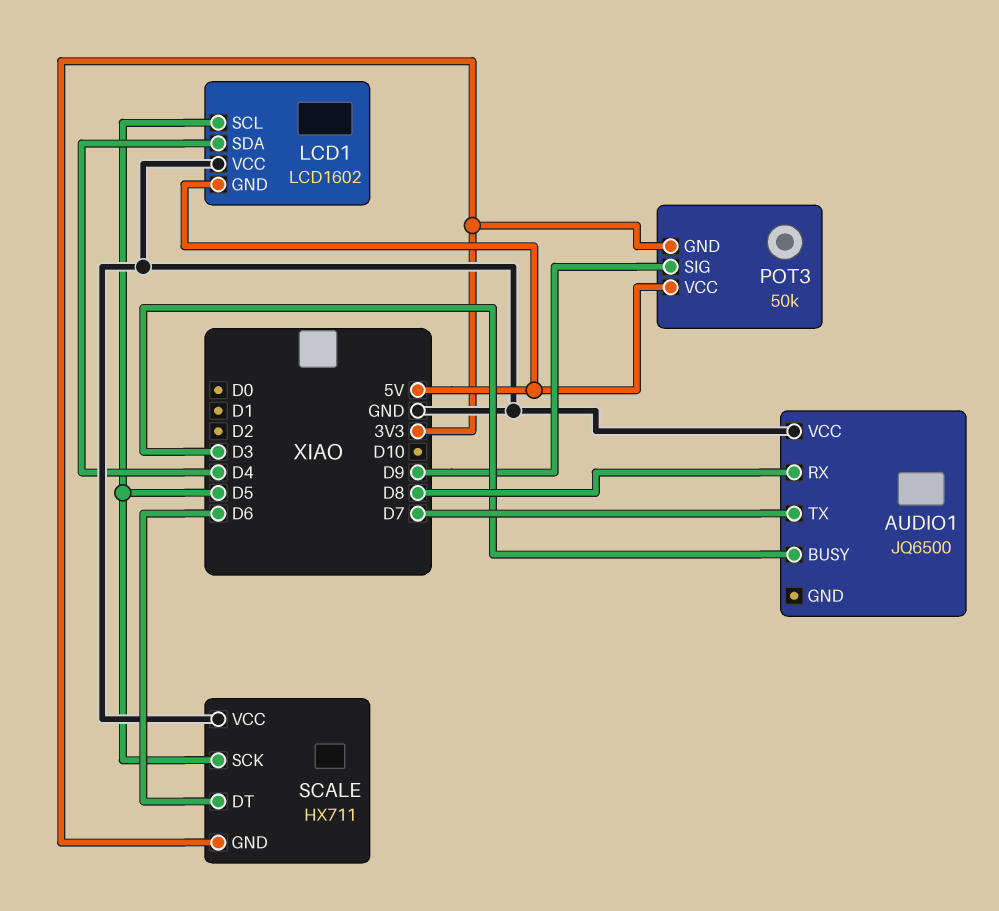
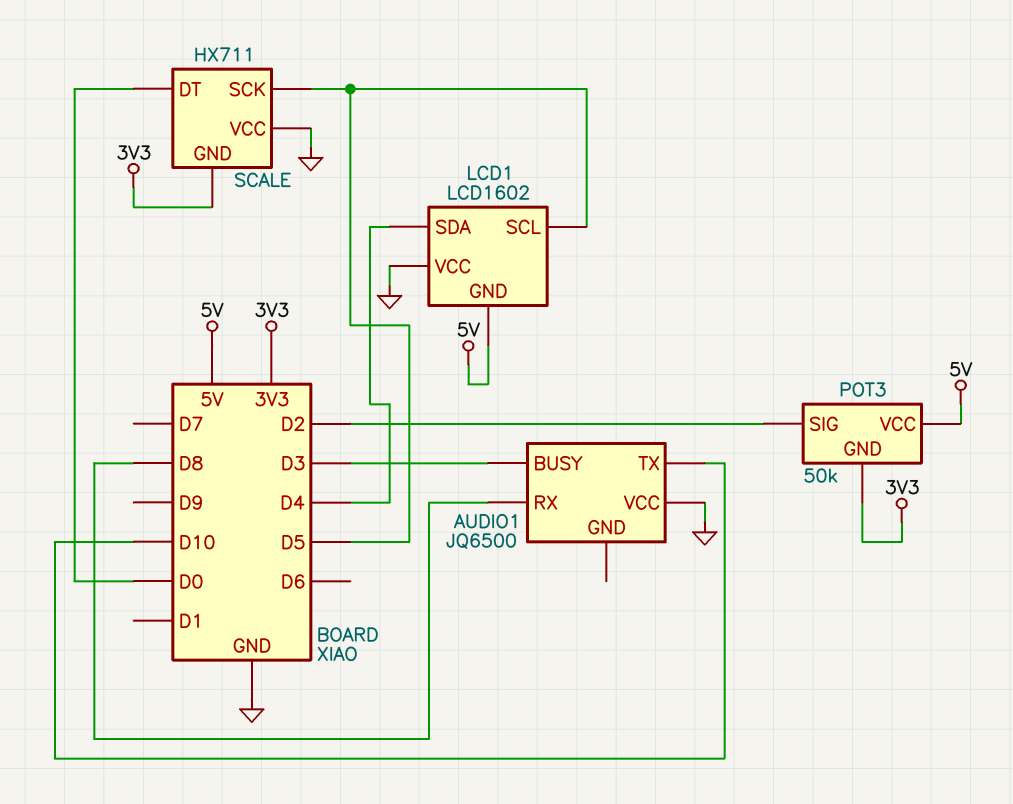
AUDIO1 pin TX: D7 -> D10
POT3 pin SIG: D9 -> D2
SCALE pin DT: D6 -> D0

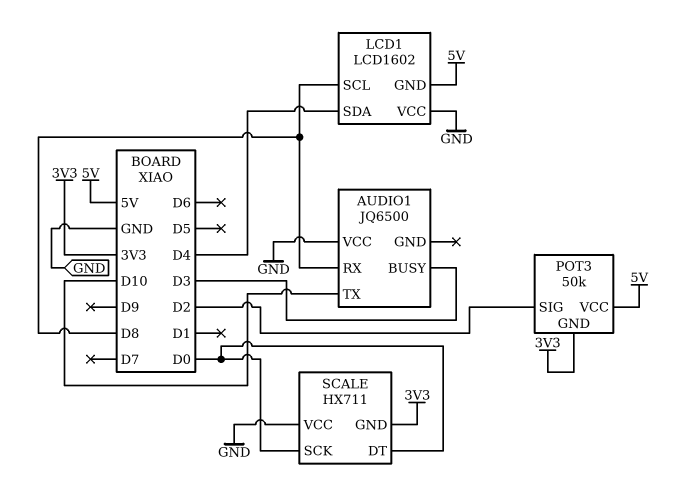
LCD1 pin SCL: D5 -> D8
SCALE pin SCK: D5 -> D0

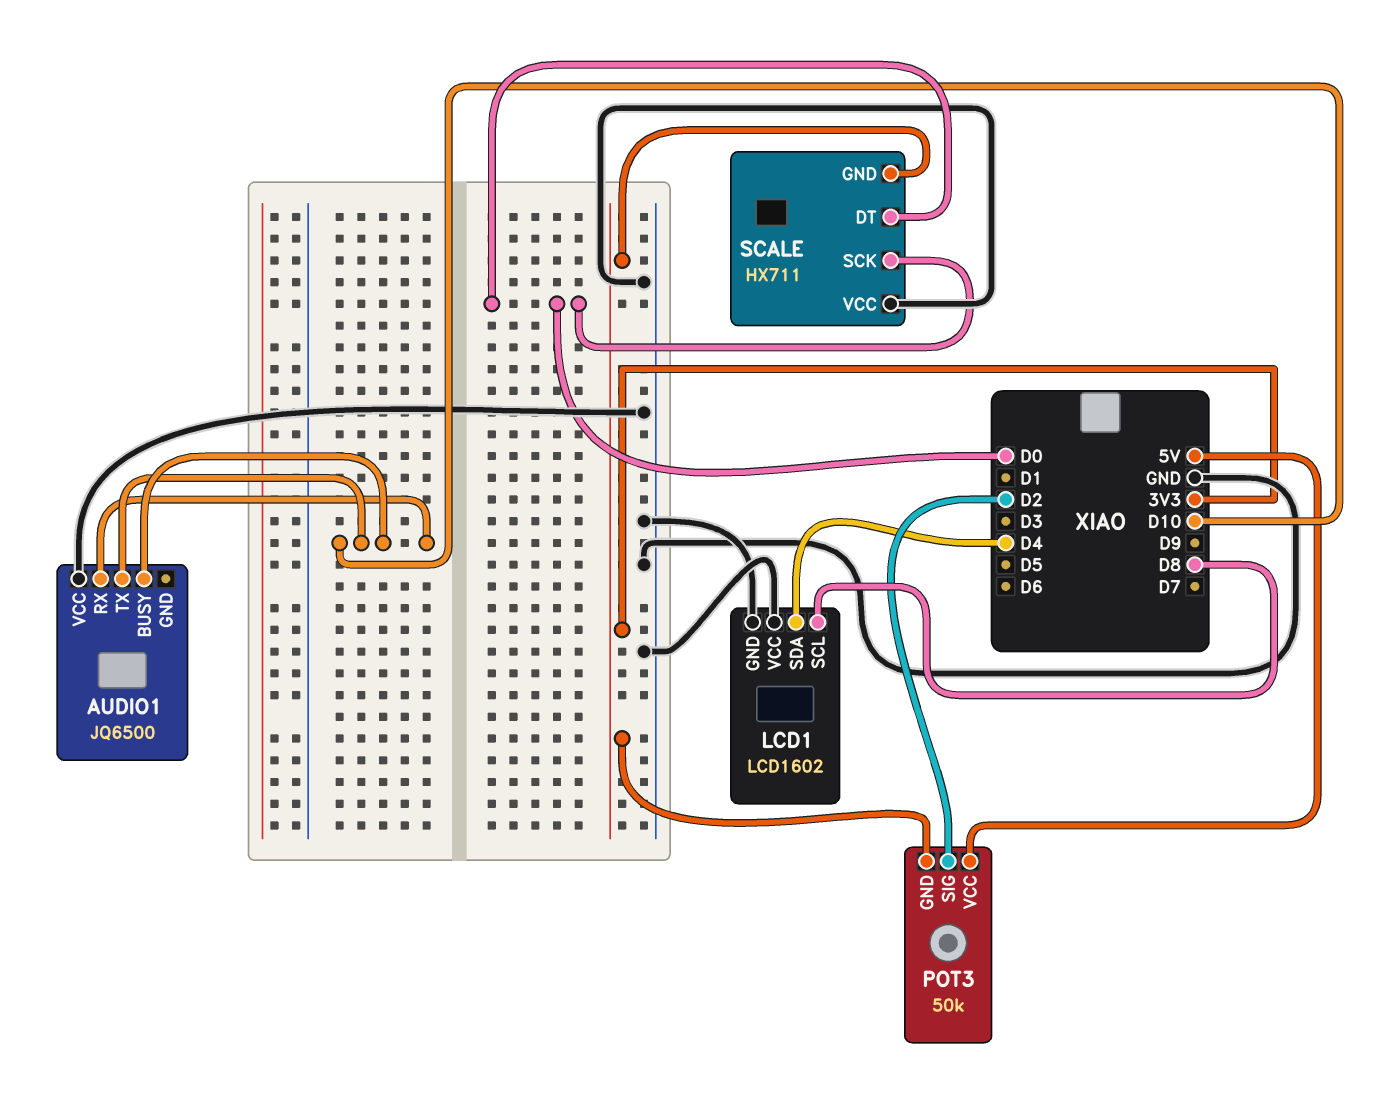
AUDIO1 pin BUSY: D3 -> D10
AUDIO1 pin RX: D8 -> D10
LCD1 pin GND: 5V -> GND

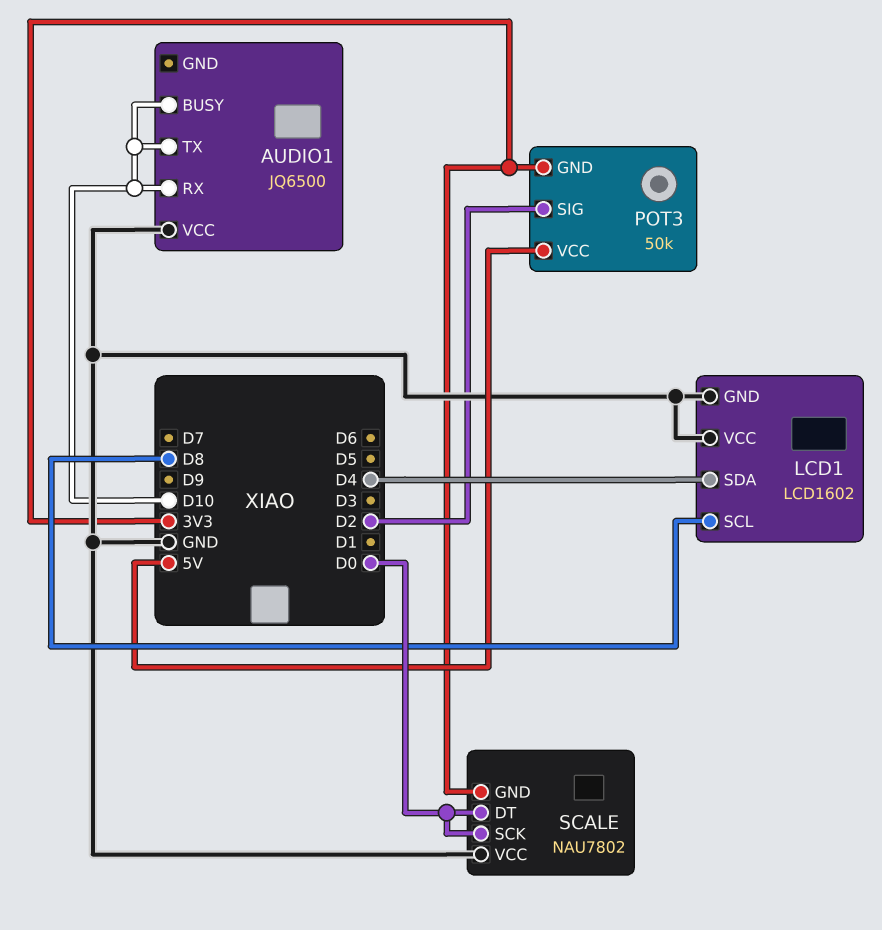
SCALE: HX711 -> NAU7802

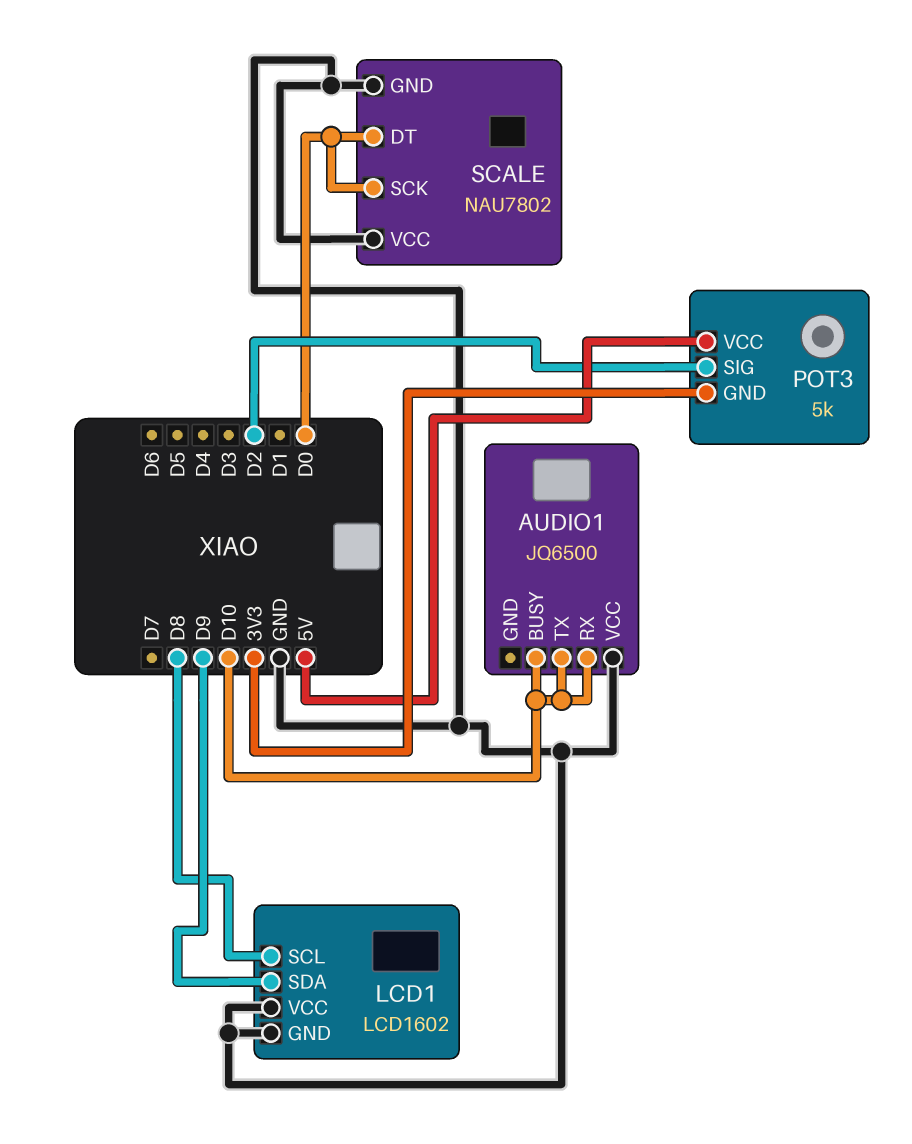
LCD1 pin SDA: D4 -> D9
POT3: 50k -> 5k
SCALE pin GND: 3V3 -> GND

